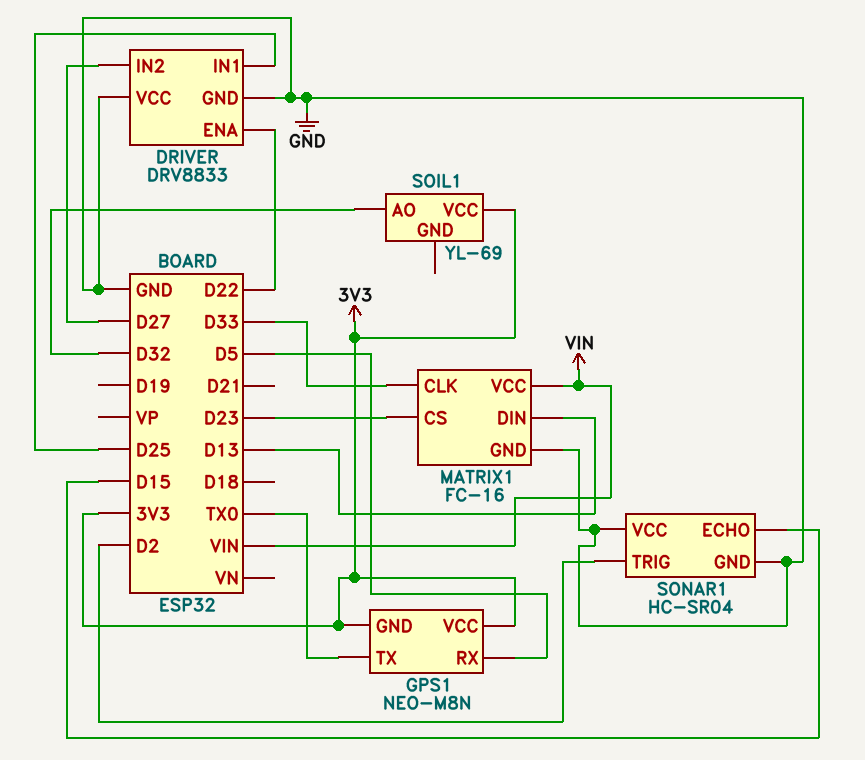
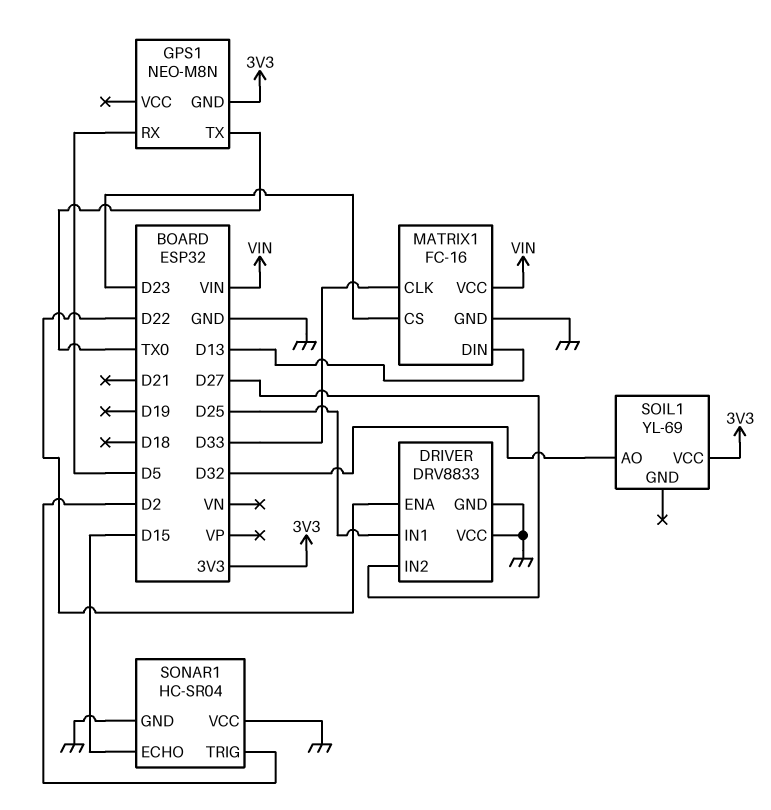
GPS1 pin VCC: 3V3 -> none

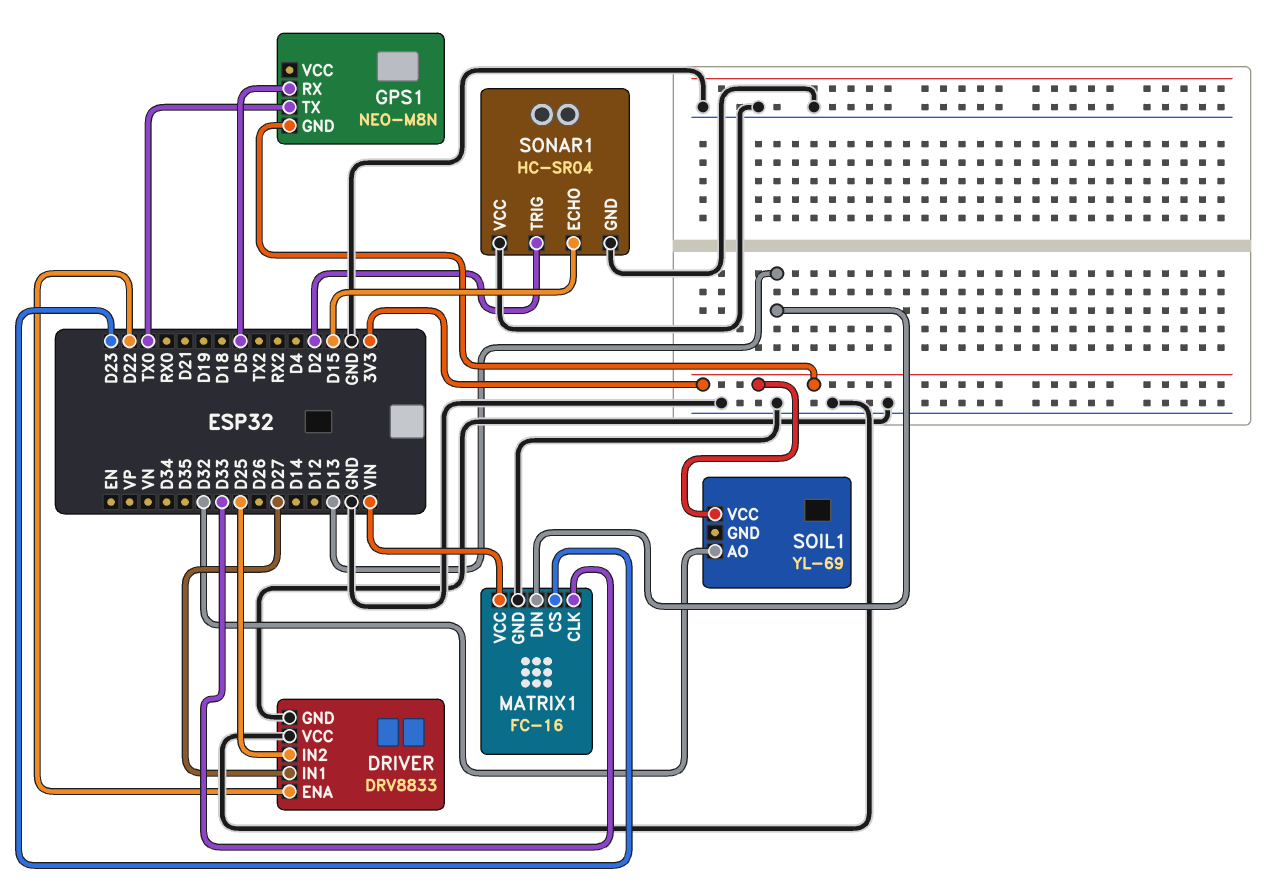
DRIVER pin IN1: D25 -> D27
DRIVER pin IN2: D27 -> D25

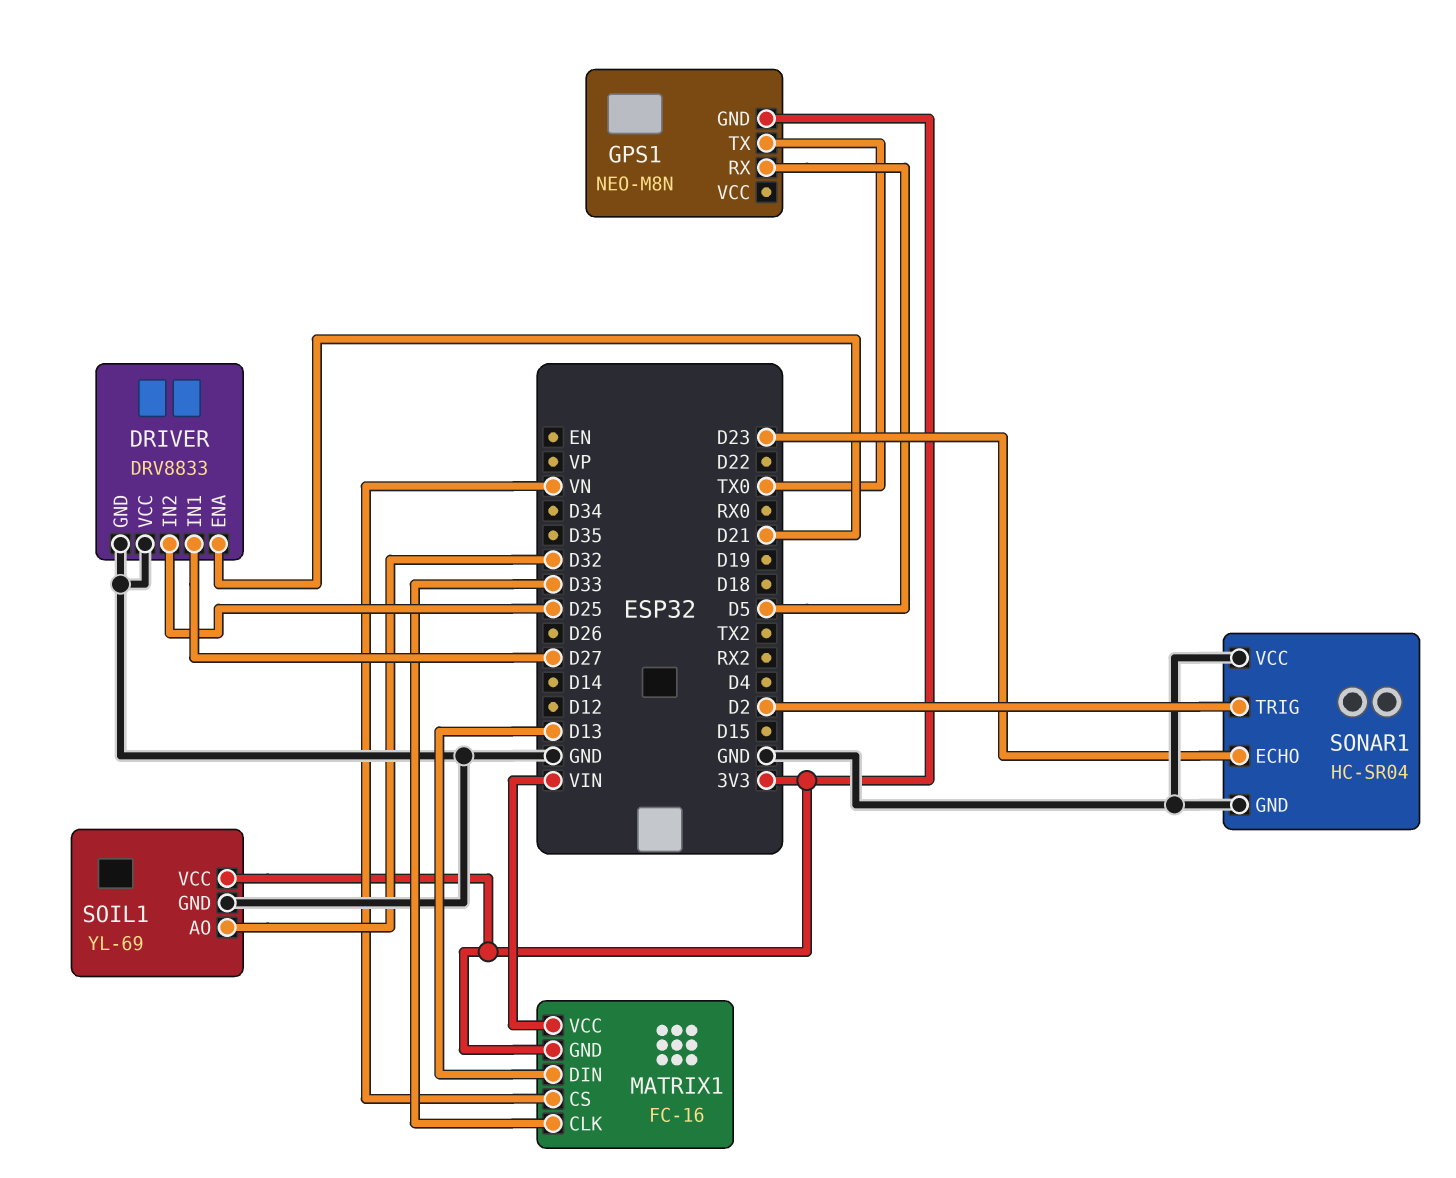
DRIVER pin ENA: D22 -> D21
MATRIX1 pin CS: D23 -> VN
MATRIX1 pin GND: GND -> 3V3
SOIL1 pin GND: none -> GND
SONAR1 pin ECHO: D15 -> D23

